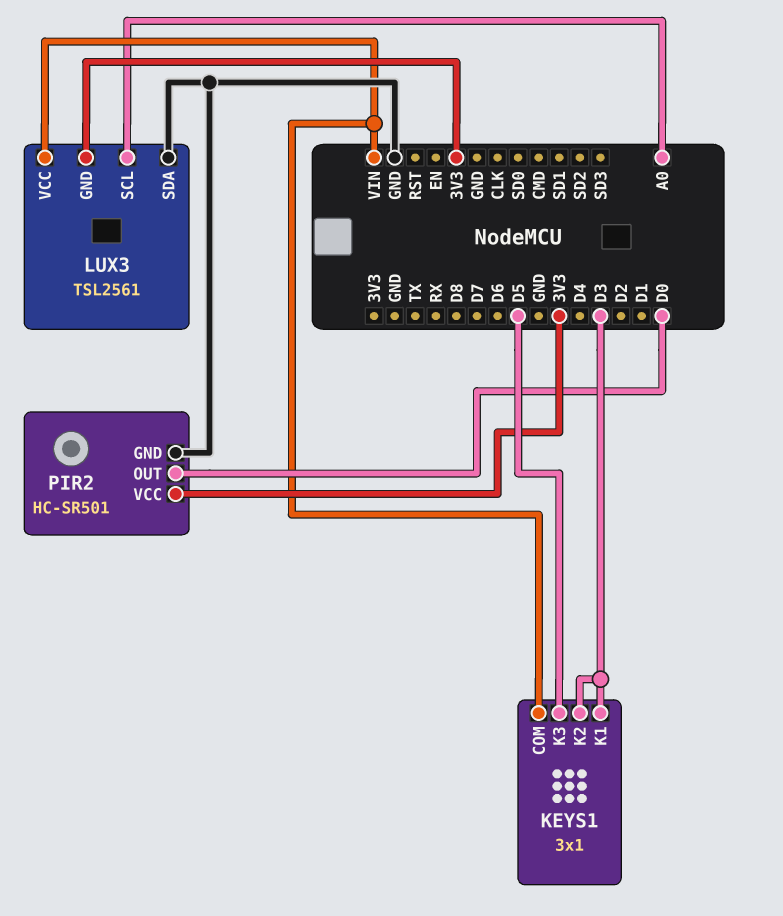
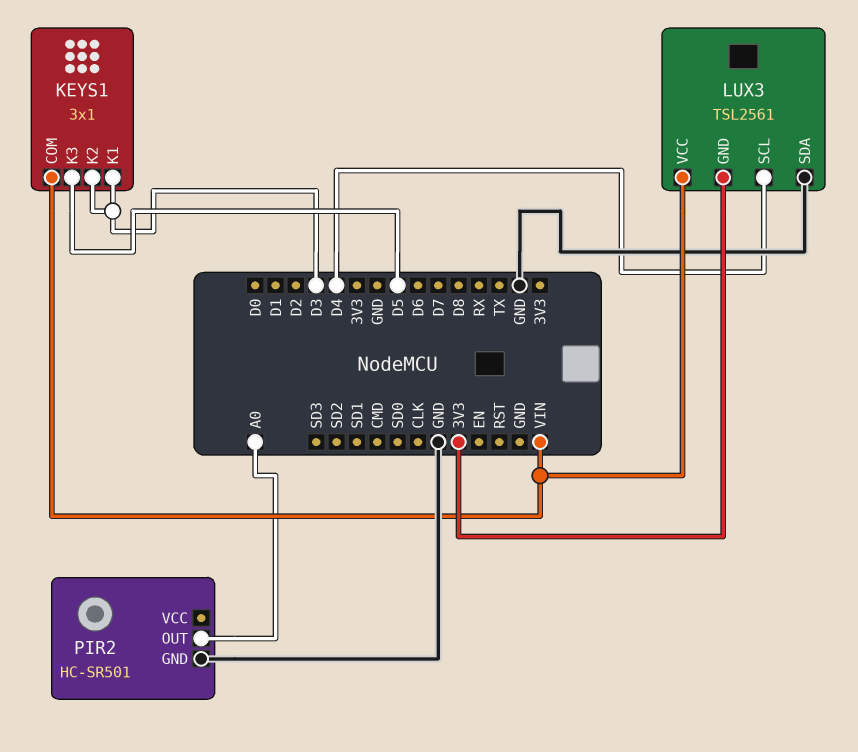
LUX3 pin SCL: A0 -> D4
PIR2 pin OUT: D0 -> A0
PIR2 pin VCC: 3V3 -> none

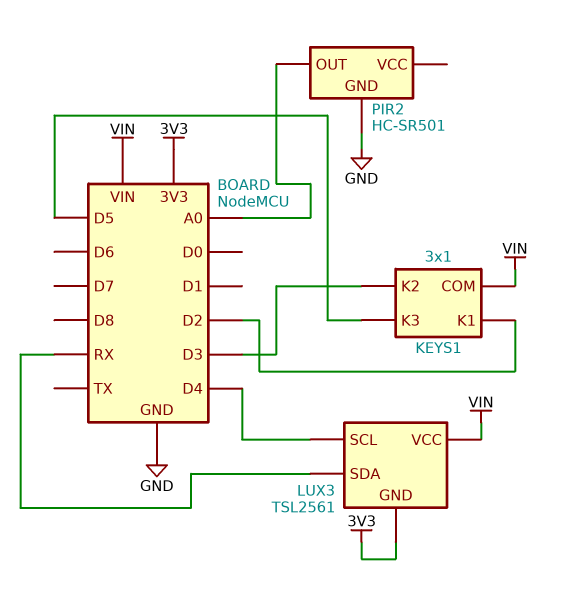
KEYS1 pin K1: D3 -> D2
LUX3 pin SDA: GND -> RX

